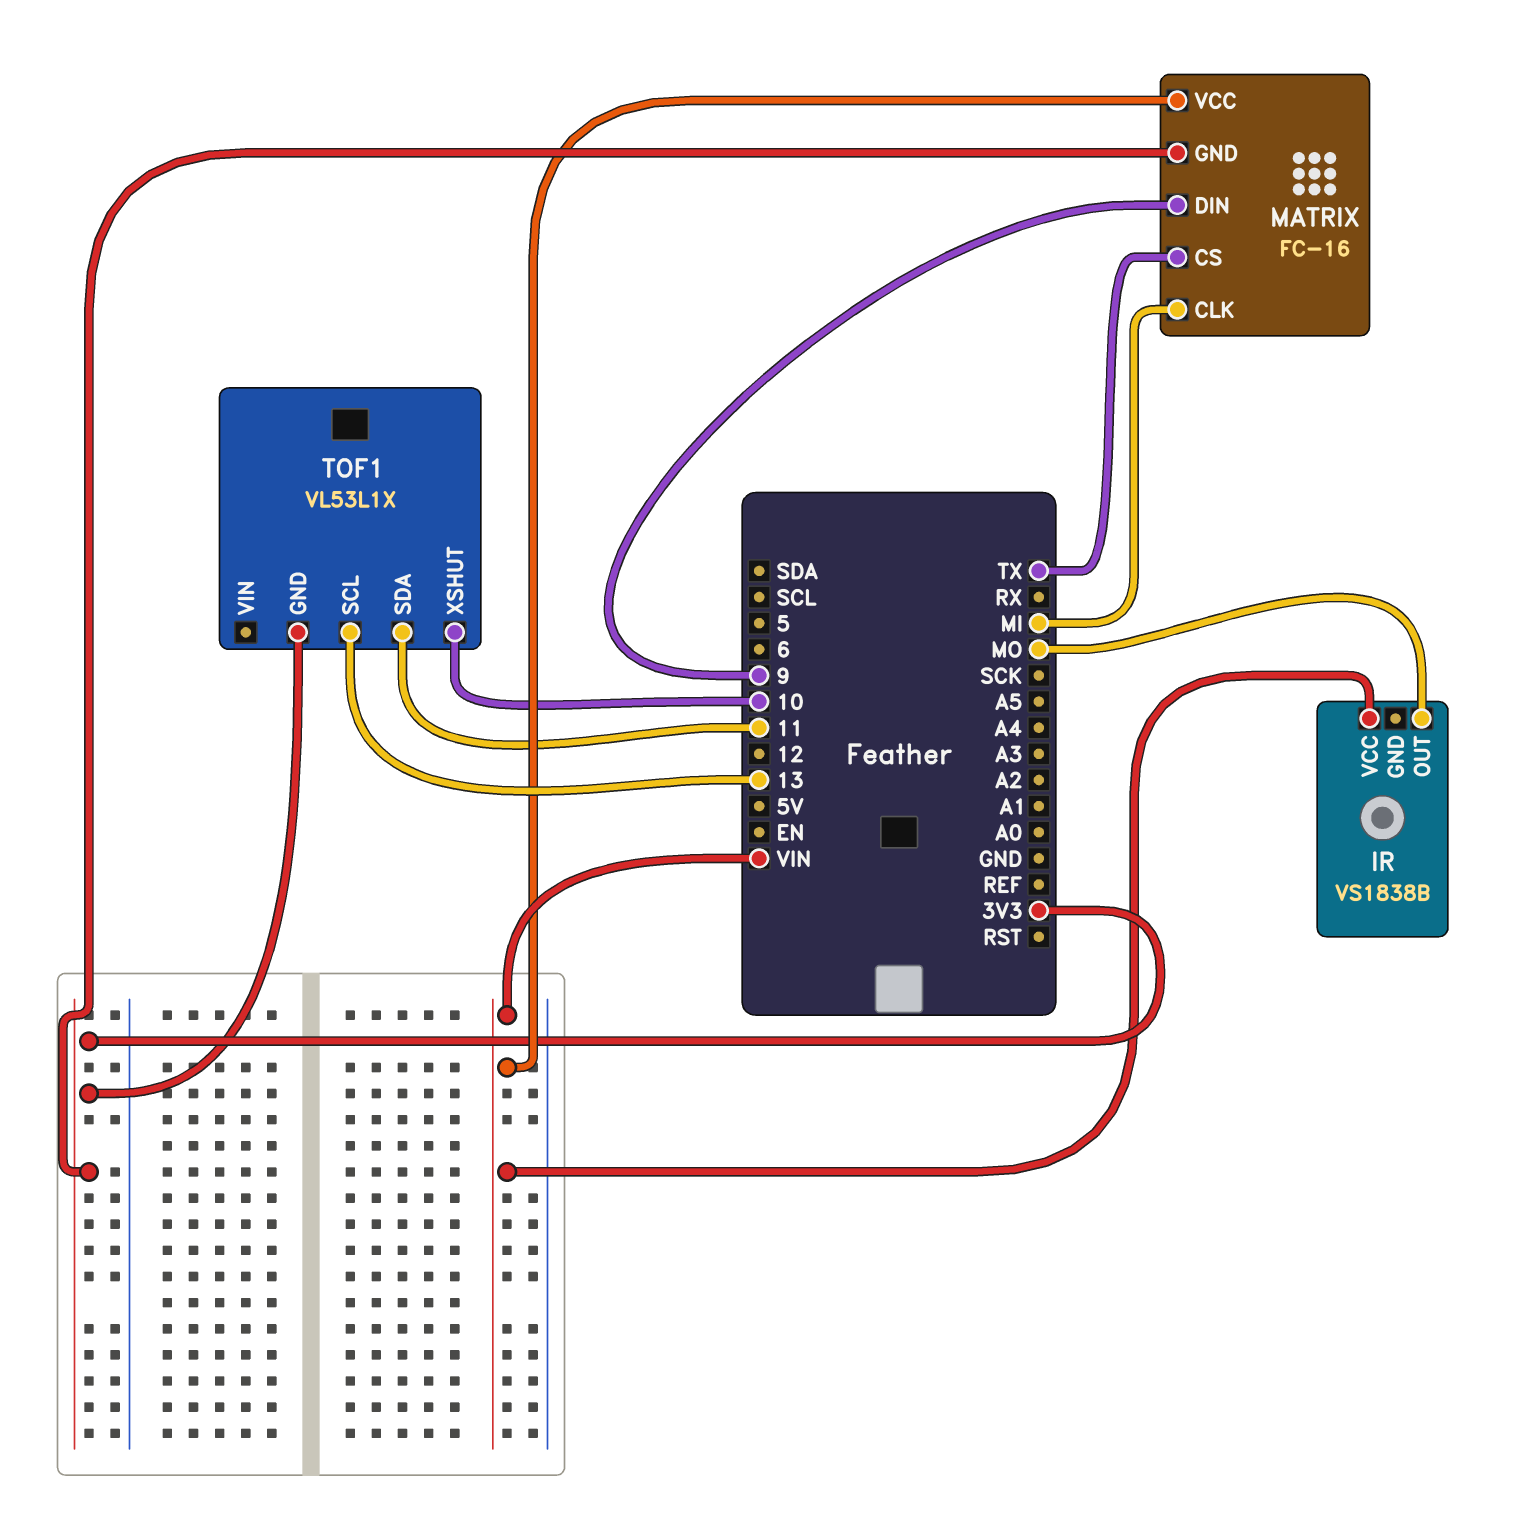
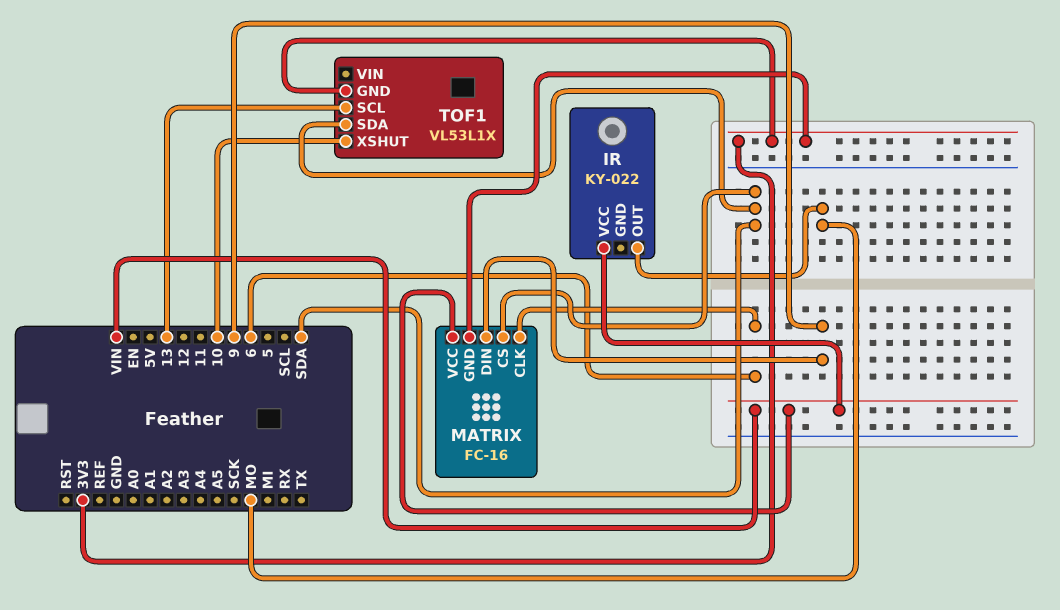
IR: VS1838B -> KY-022
MATRIX pin CLK: MI -> 6
MATRIX pin CS: TX -> SDA
TOF1 pin SDA: 11 -> SDA

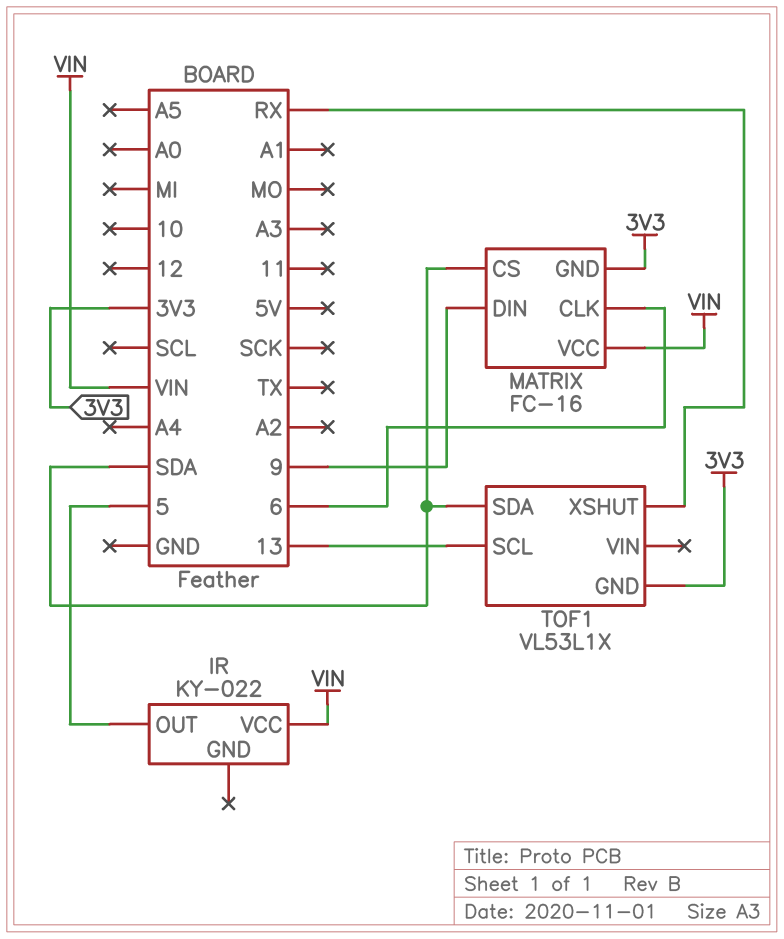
IR pin OUT: MO -> 5
TOF1 pin XSHUT: 10 -> RX

